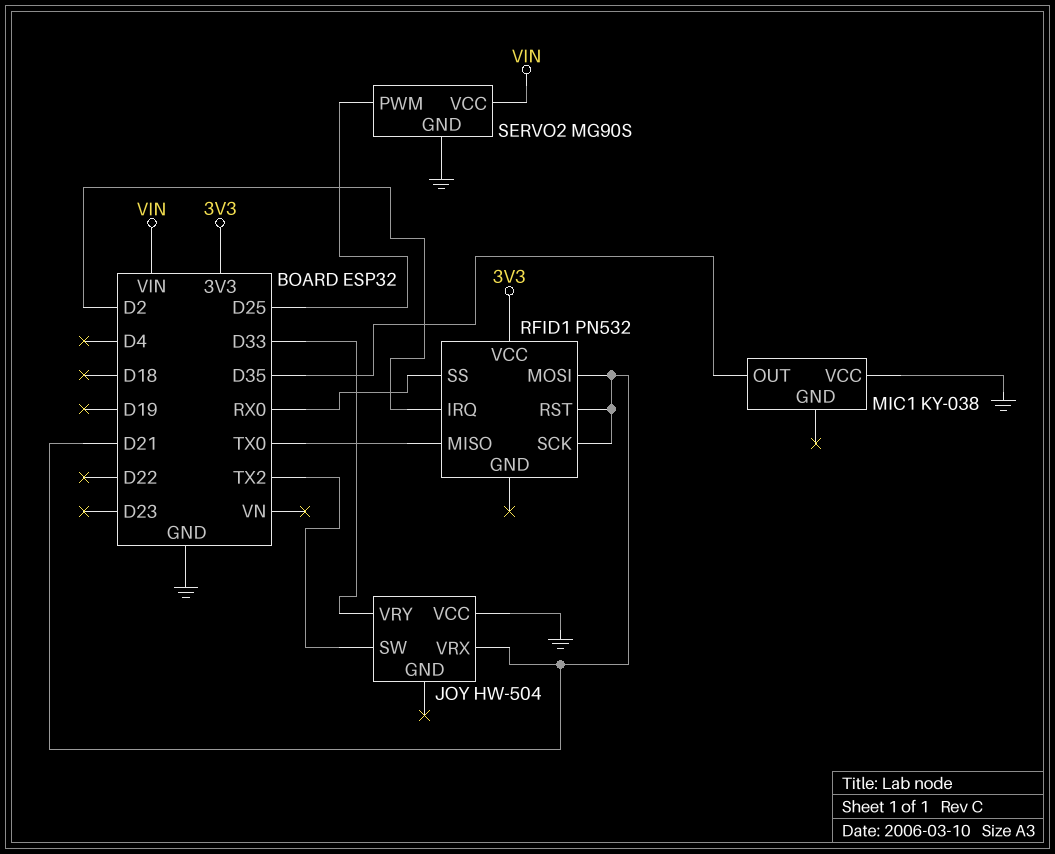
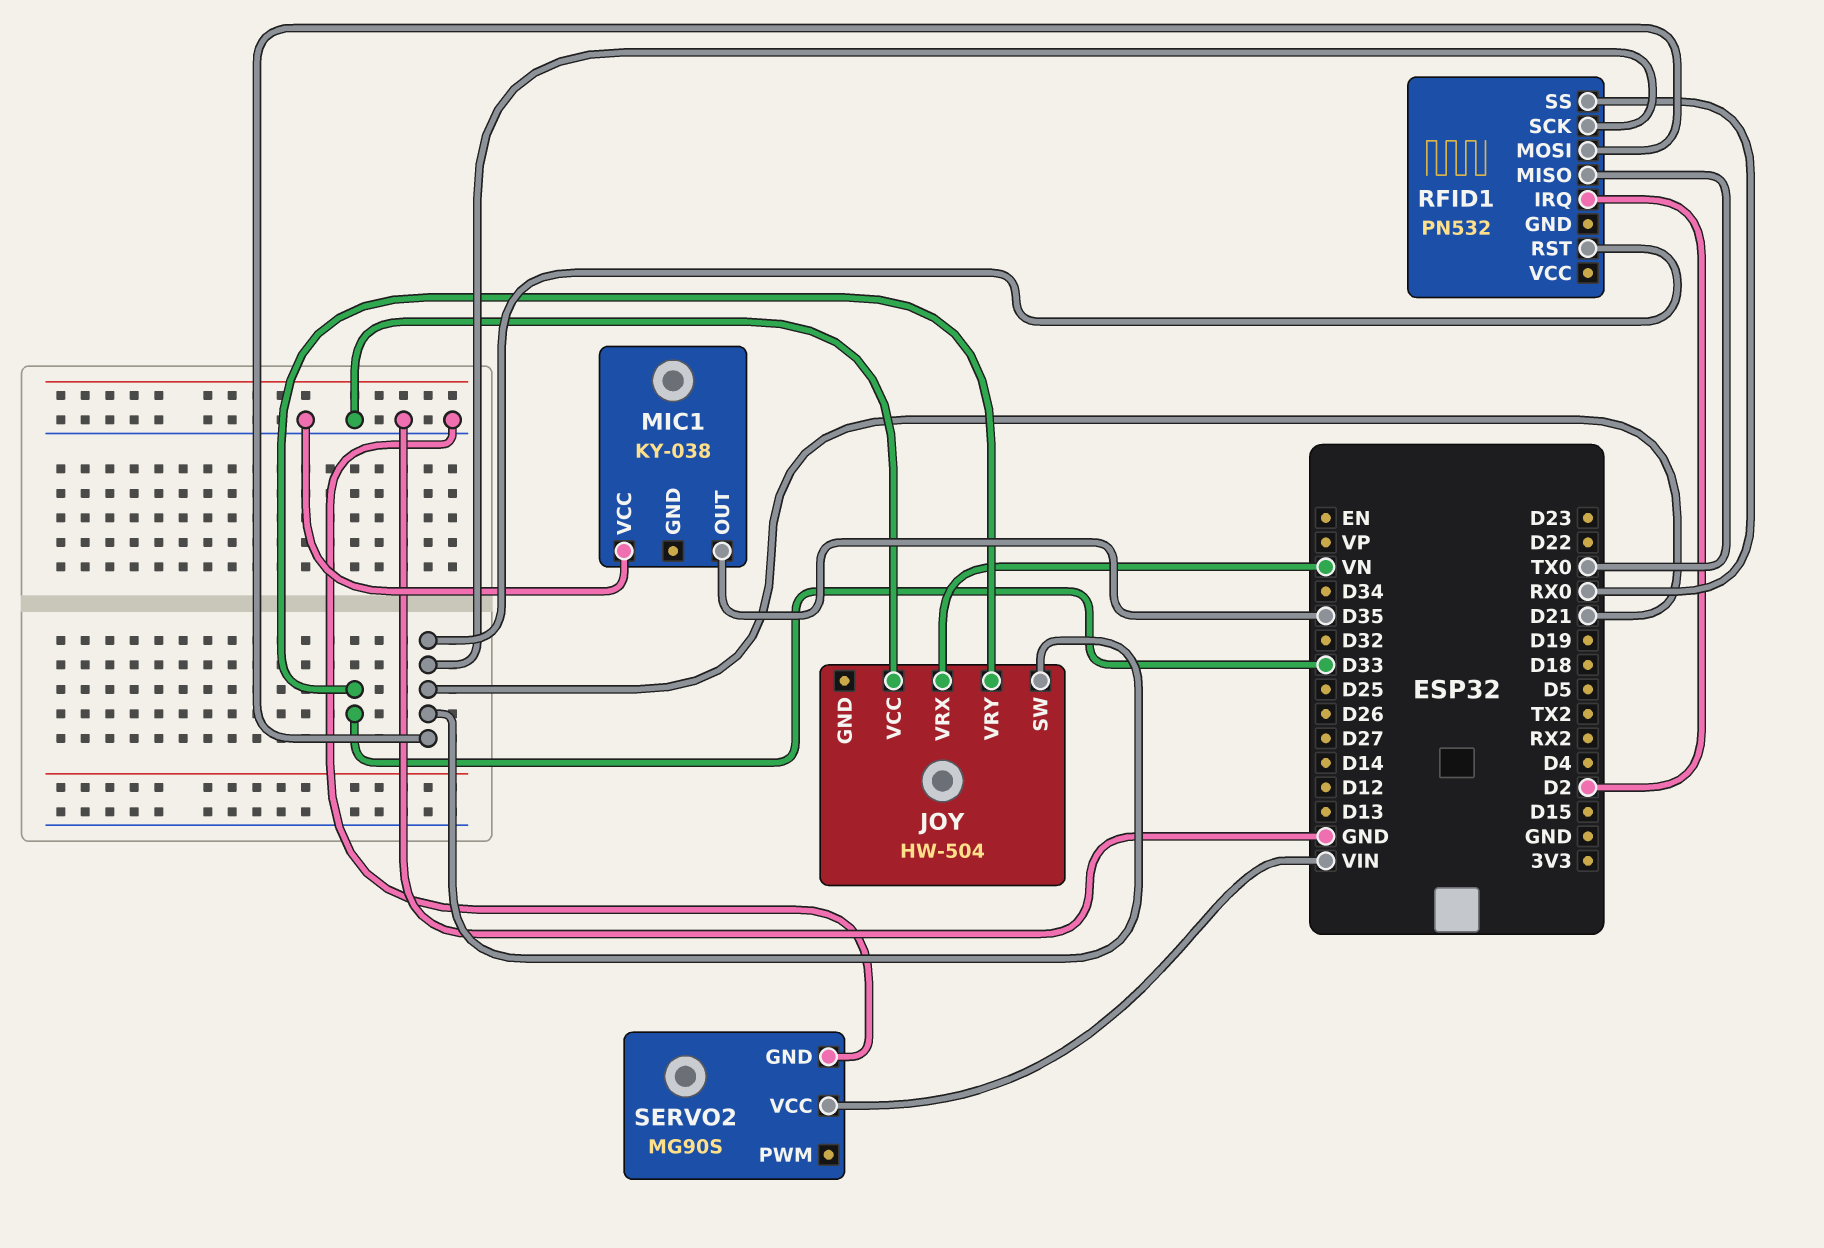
JOY pin SW: TX2 -> D21
JOY pin VRX: D21 -> VN
RFID1 pin VCC: 3V3 -> none
SERVO2 pin PWM: D25 -> none

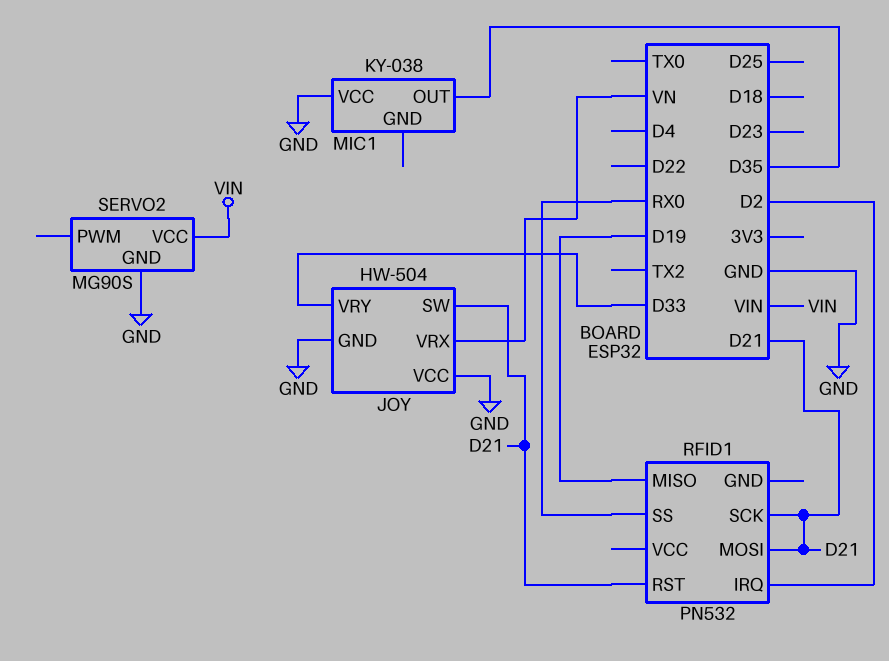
JOY pin GND: none -> GND
RFID1 pin MISO: TX0 -> D19

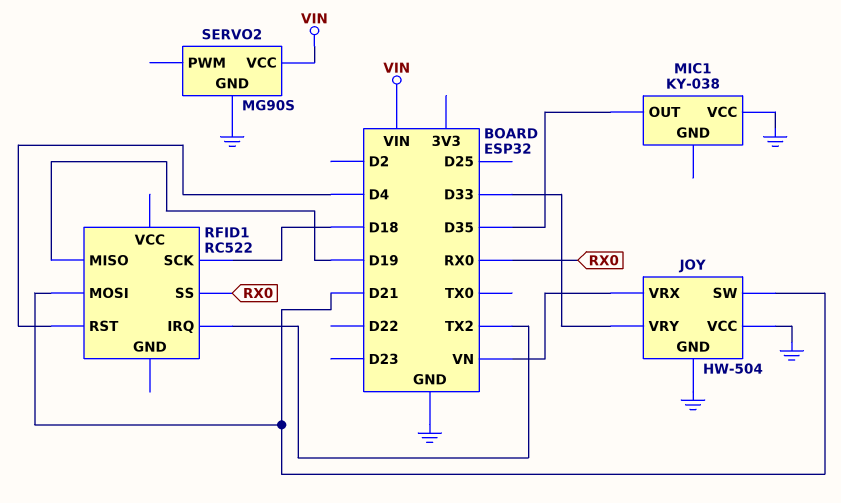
RFID1: PN532 -> RC522
RFID1 pin IRQ: D2 -> TX2
RFID1 pin RST: D21 -> D4
RFID1 pin SCK: D21 -> D18

